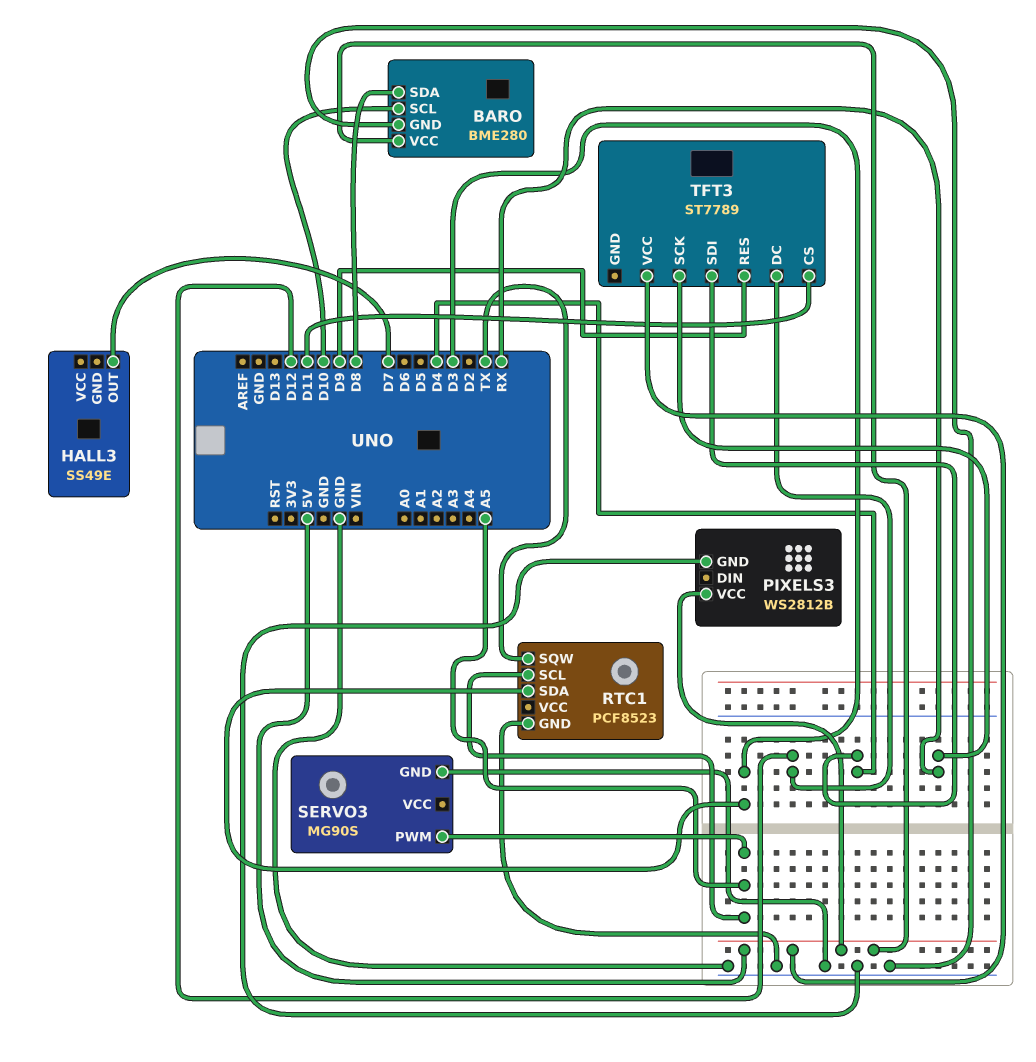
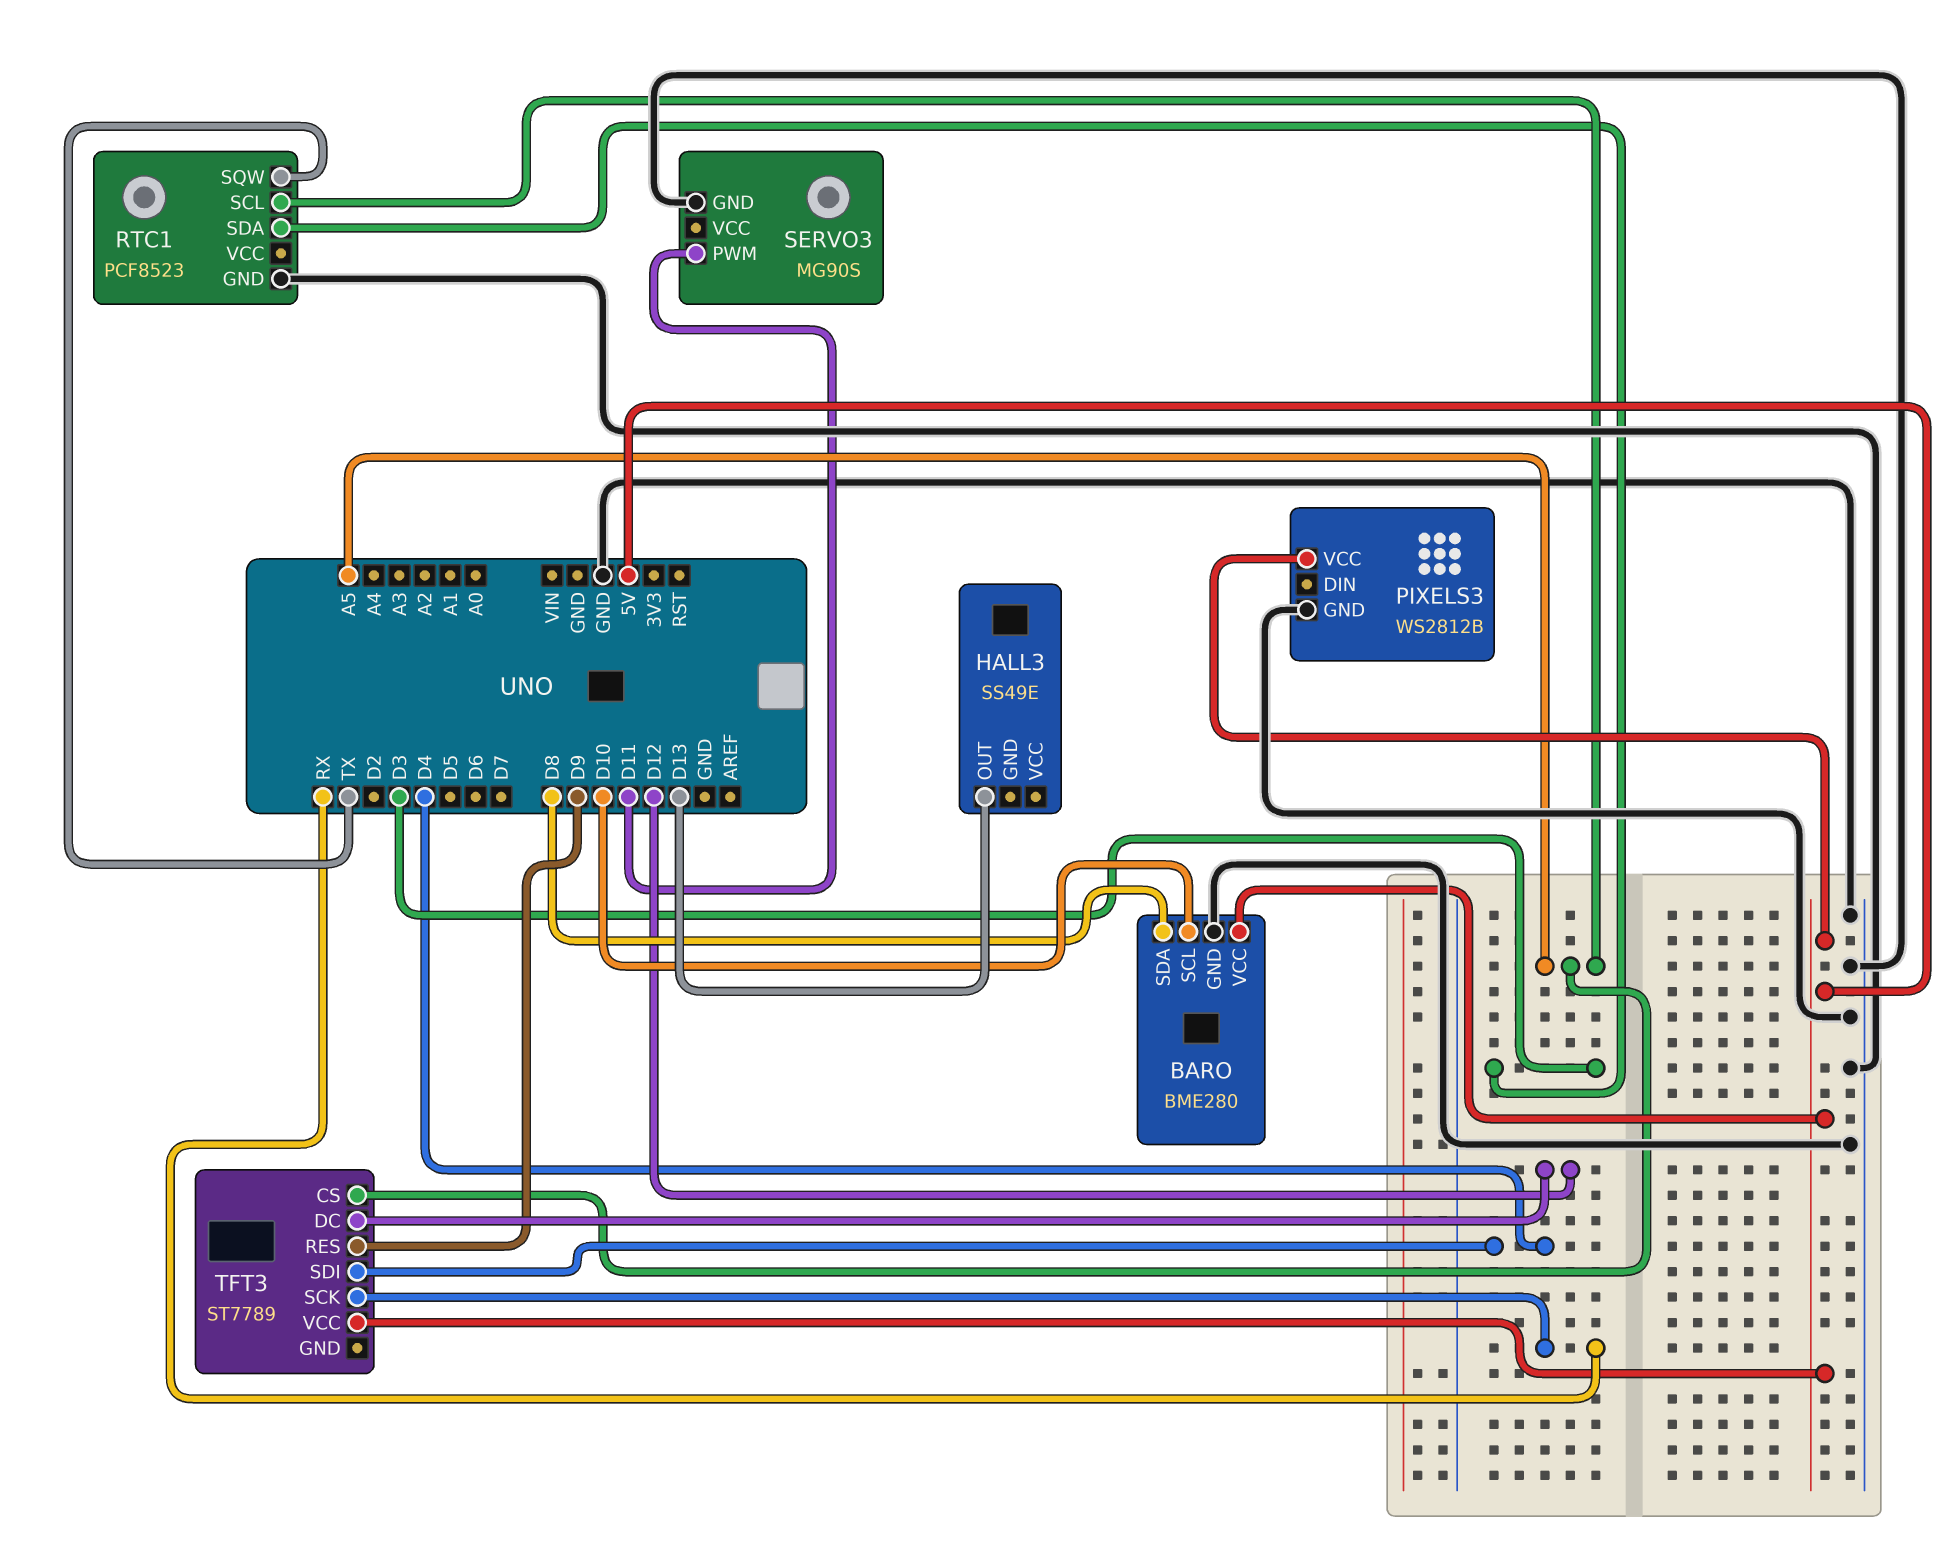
HALL3 pin OUT: D7 -> D13
SERVO3 pin PWM: A5 -> D11
TFT3 pin CS: D11 -> A5

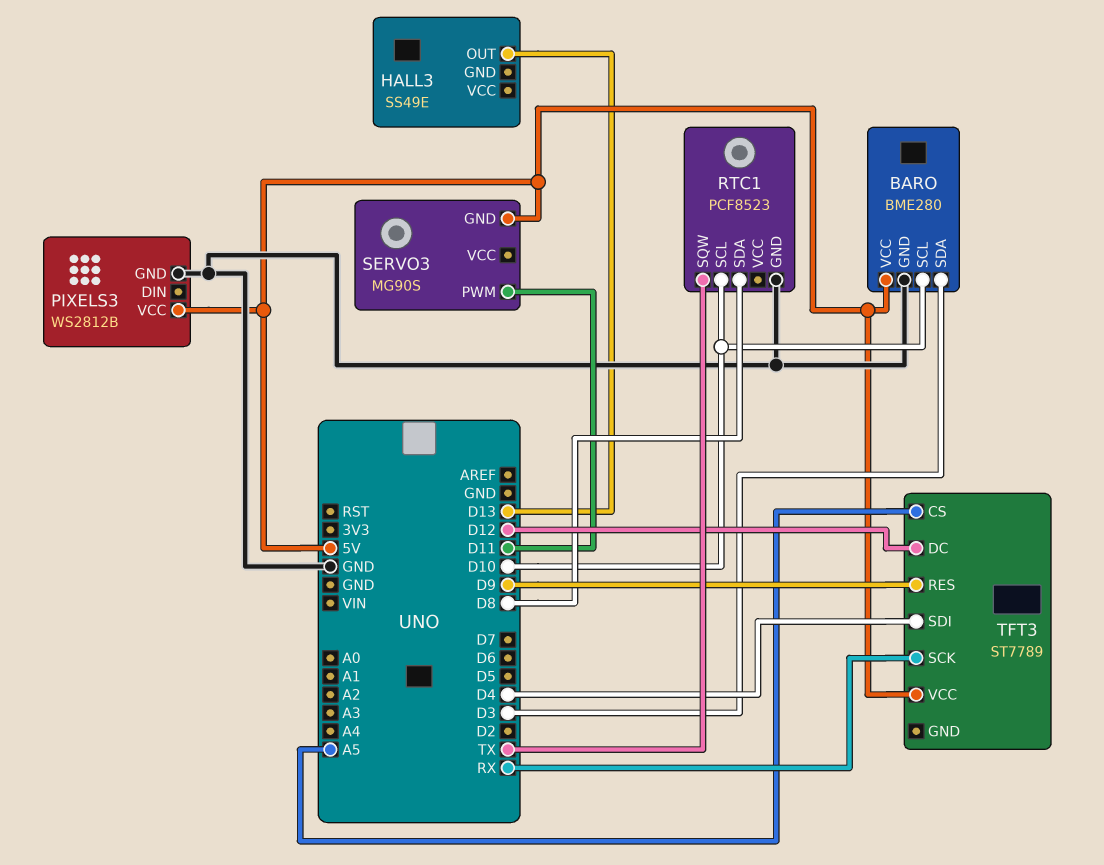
BARO pin SDA: D8 -> D3
RTC1 pin SCL: A5 -> D10
RTC1 pin SDA: D3 -> D8
SERVO3 pin GND: GND -> 5V

